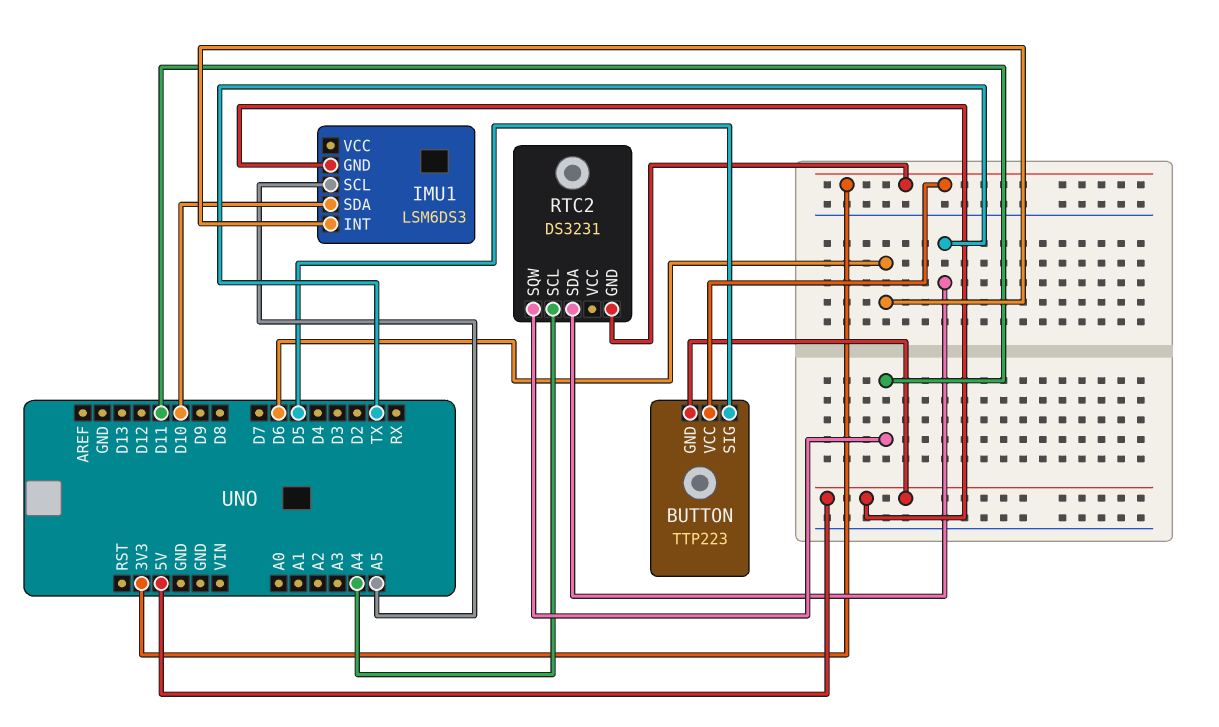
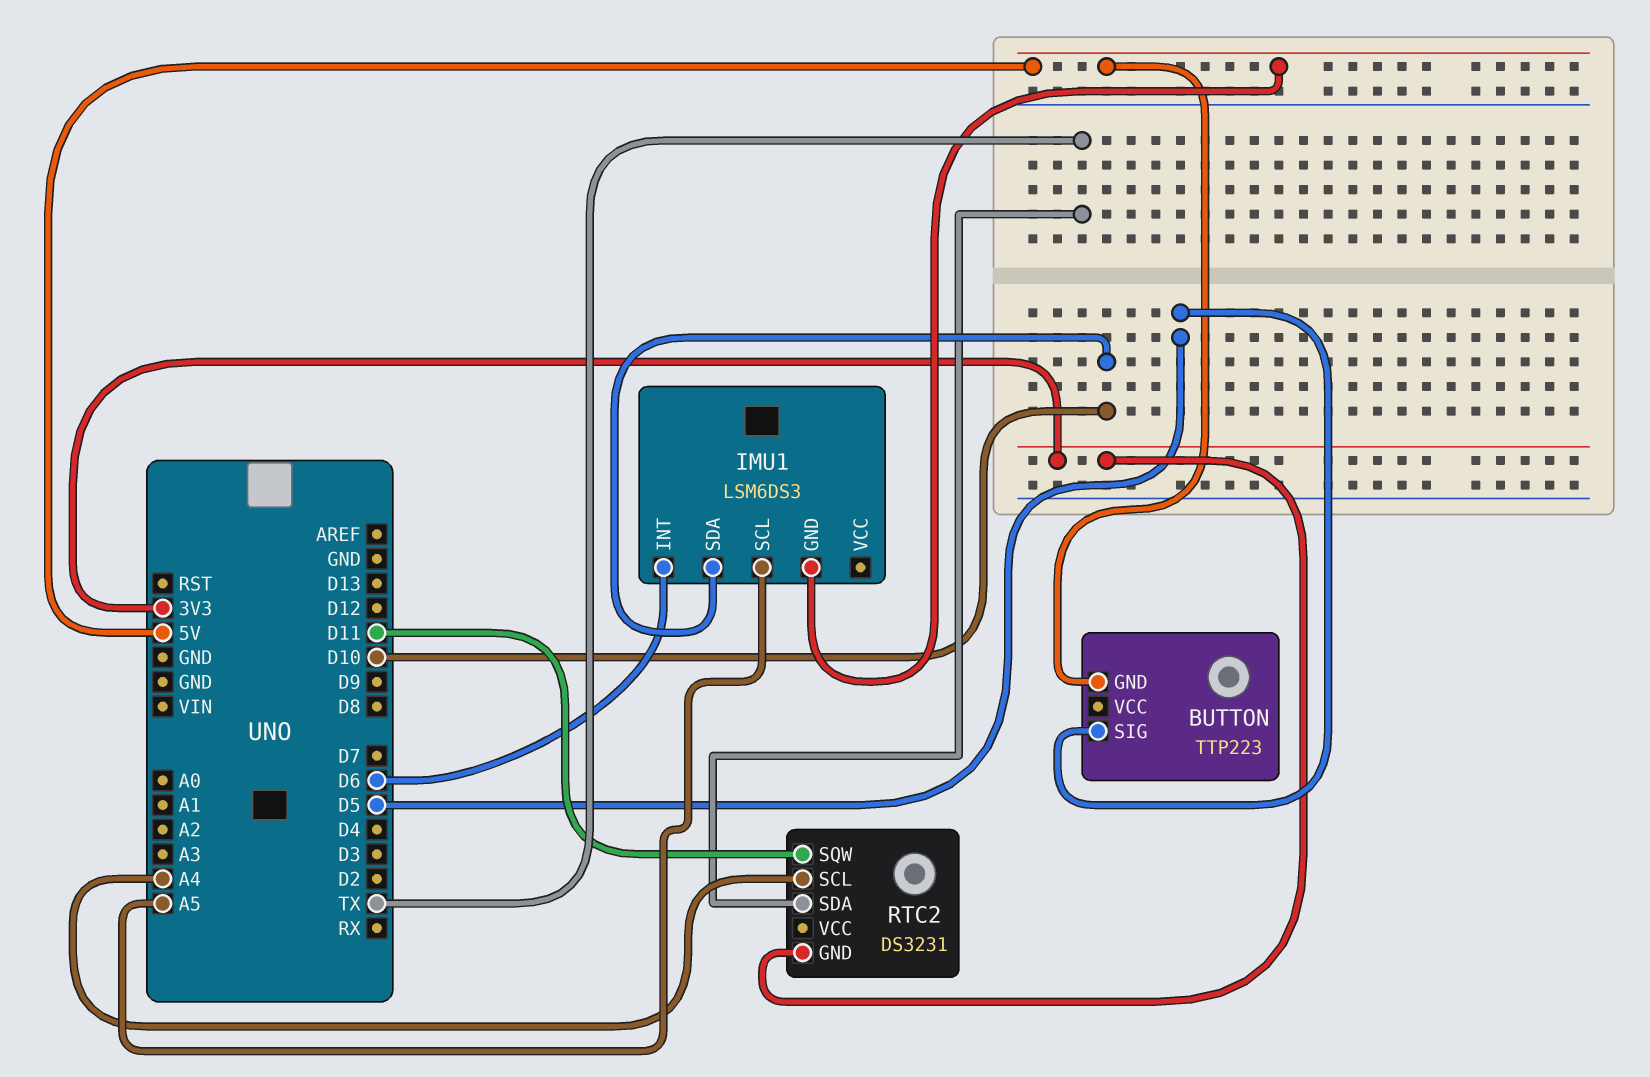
BUTTON pin VCC: 3V3 -> none

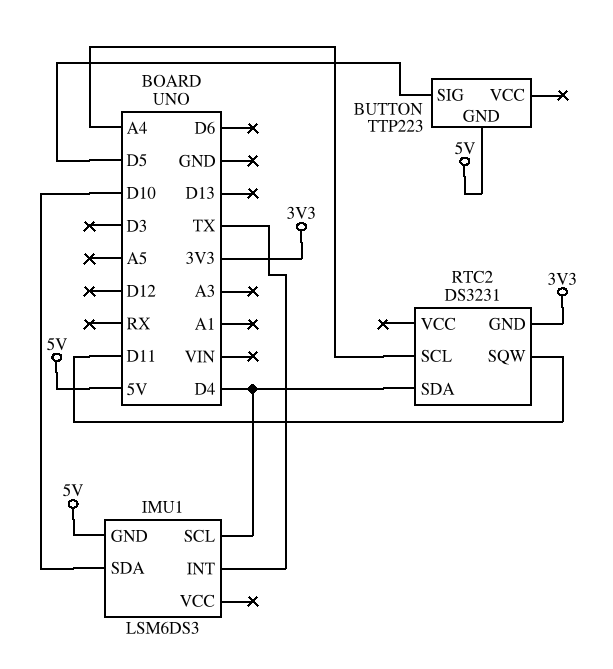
IMU1 pin INT: D6 -> TX
IMU1 pin SCL: A5 -> D4
RTC2 pin SDA: TX -> D4

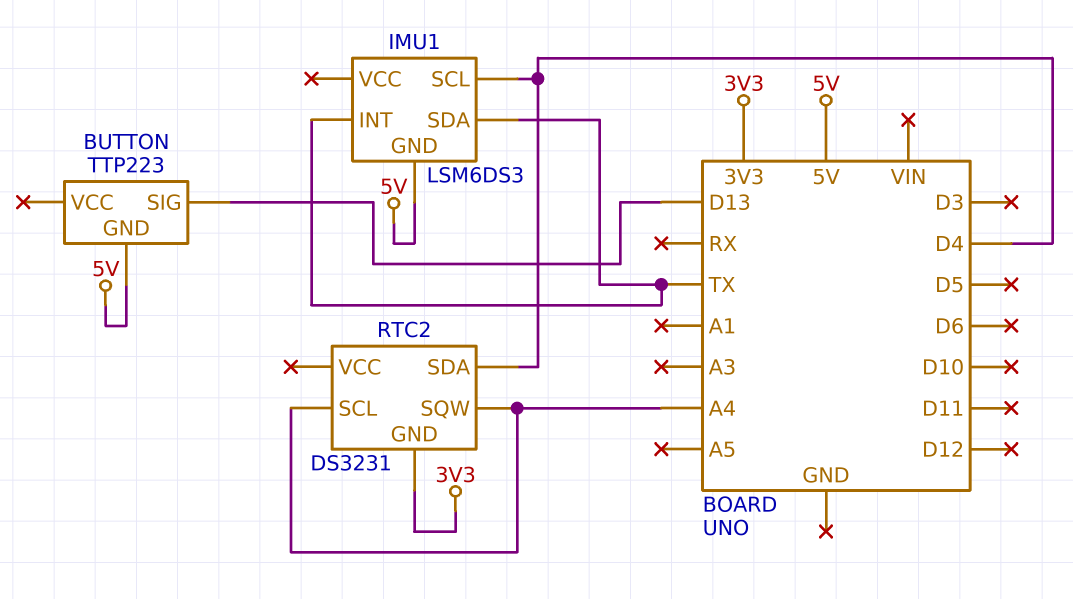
BUTTON pin SIG: D5 -> D13
IMU1 pin SDA: D10 -> TX
RTC2 pin SQW: D11 -> A4

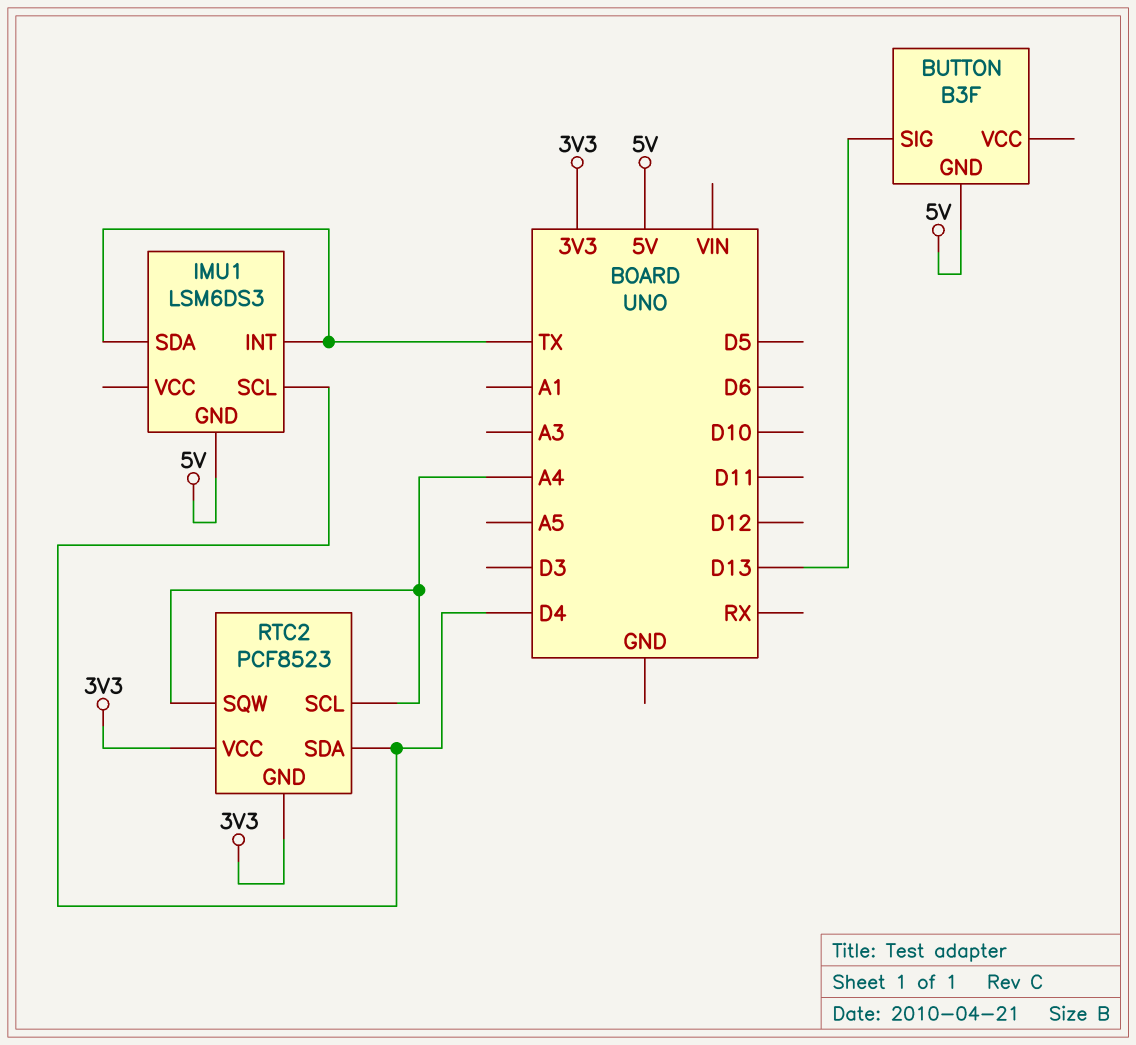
BUTTON: TTP223 -> B3F
RTC2: DS3231 -> PCF8523
RTC2 pin VCC: none -> 3V3

